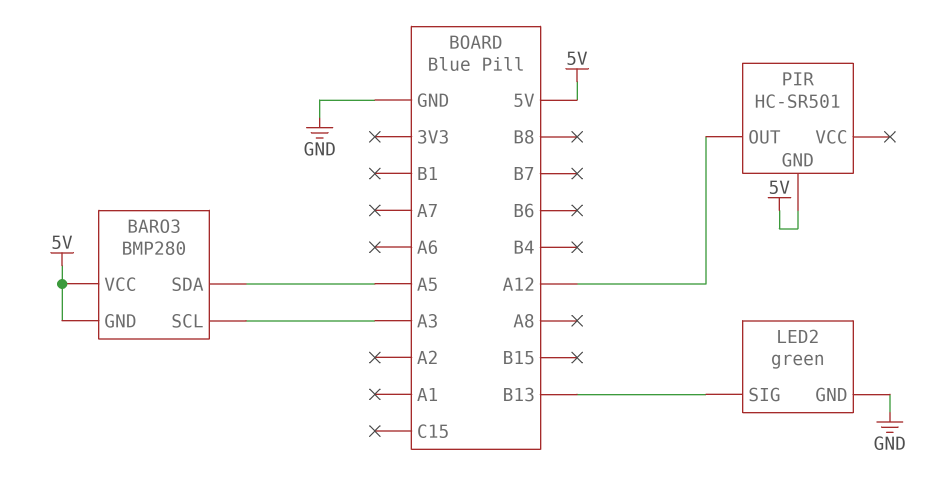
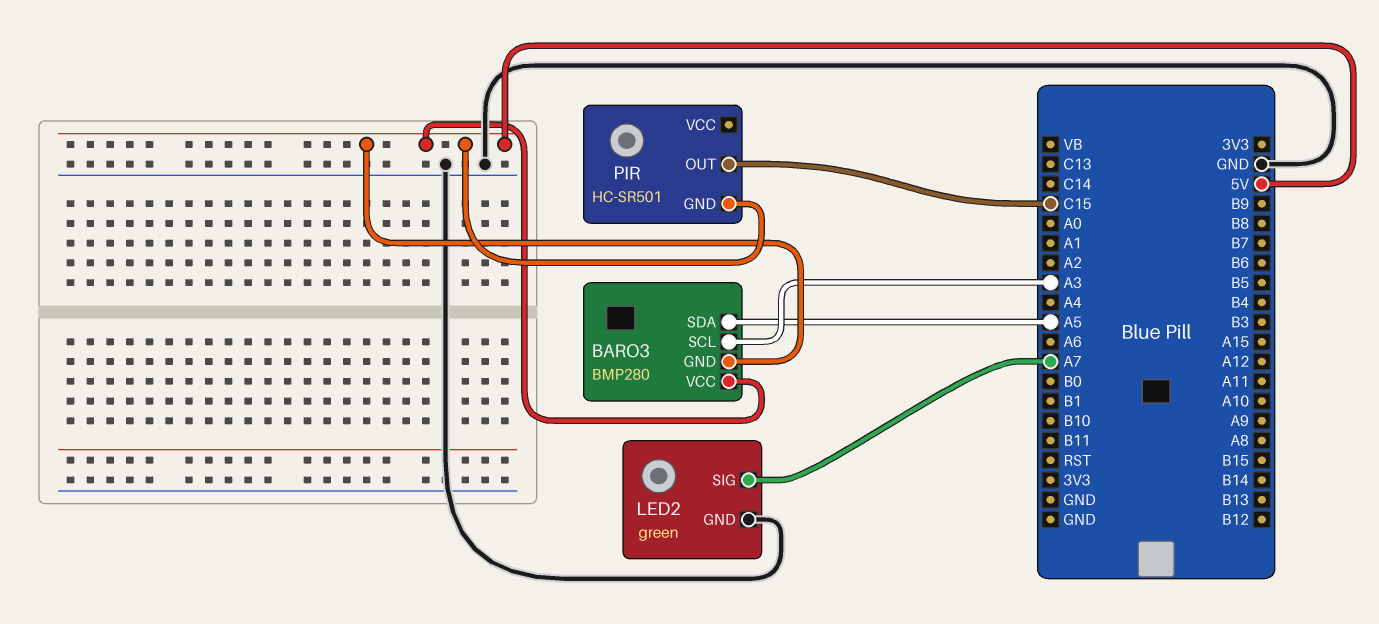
LED2 pin SIG: B13 -> A7
PIR pin OUT: A12 -> C15

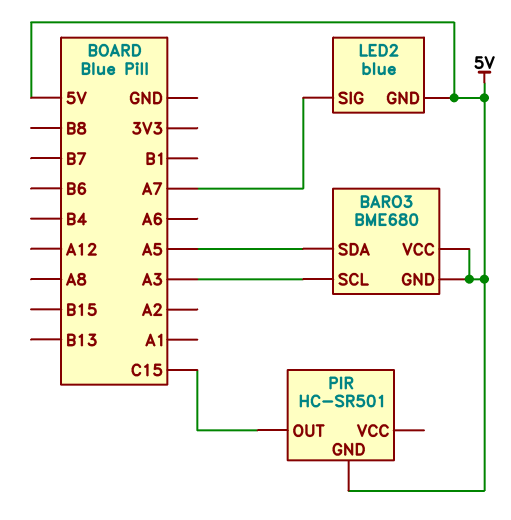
BARO3: BMP280 -> BME680
LED2: green -> blue
LED2 pin GND: GND -> 5V

